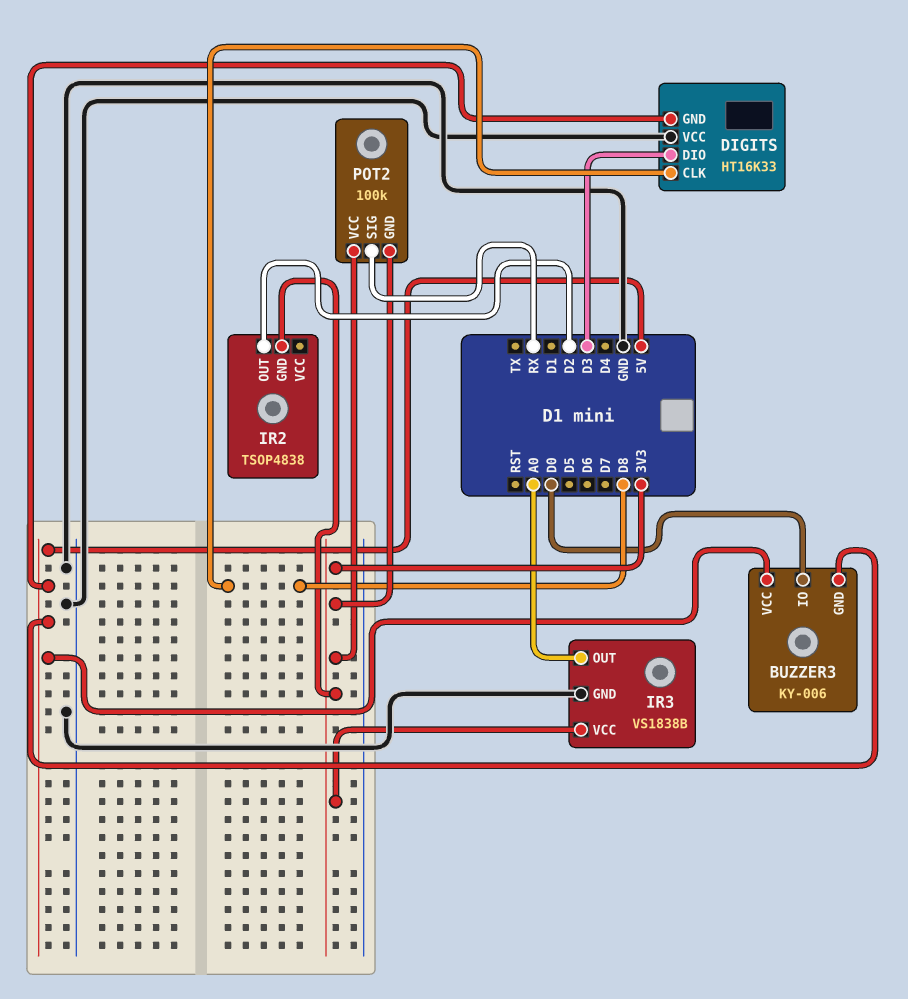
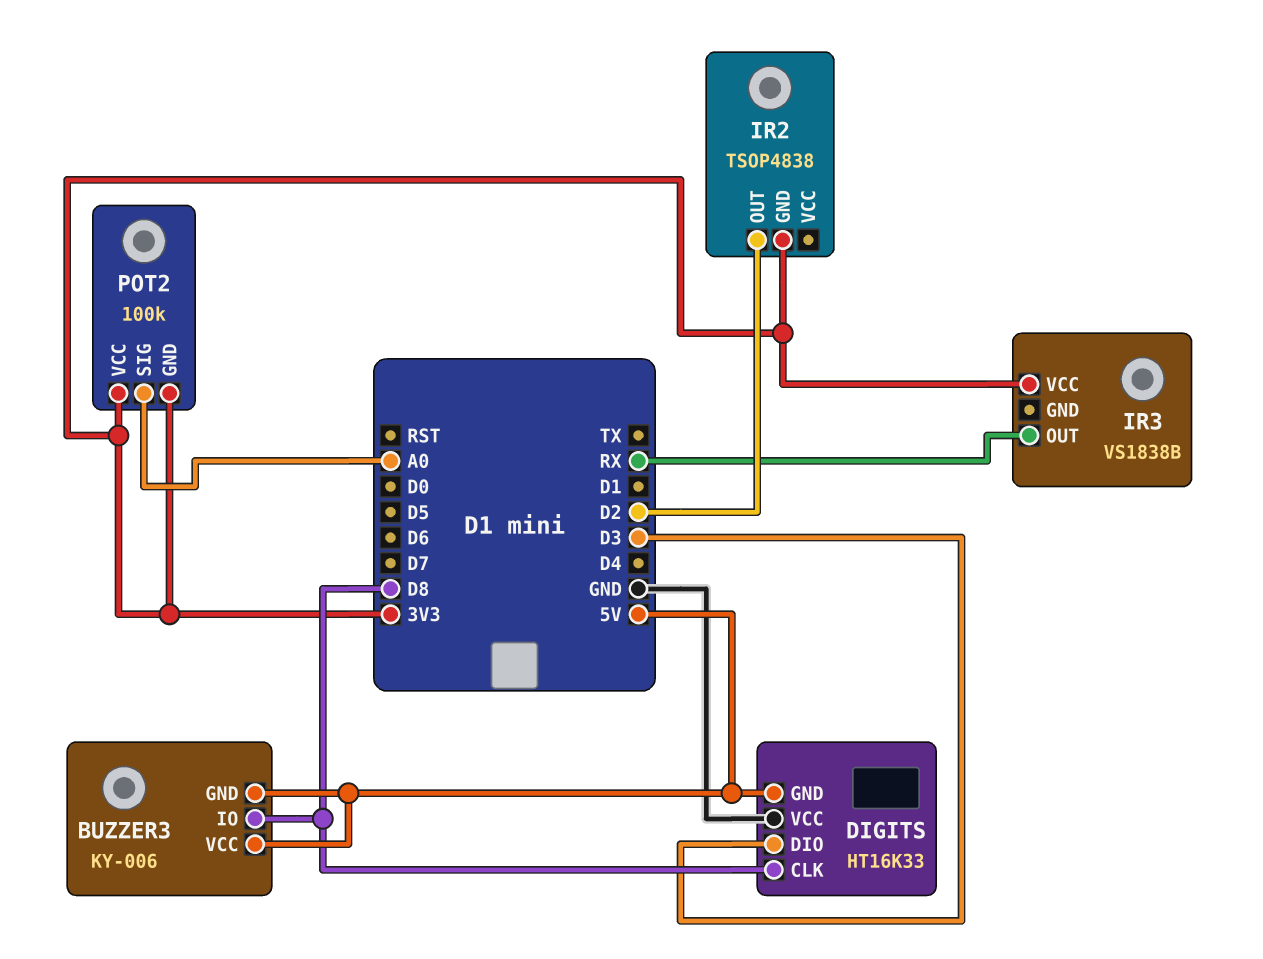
BUZZER3 pin IO: D0 -> D8
IR3 pin GND: GND -> none
IR3 pin OUT: A0 -> RX
POT2 pin SIG: RX -> A0

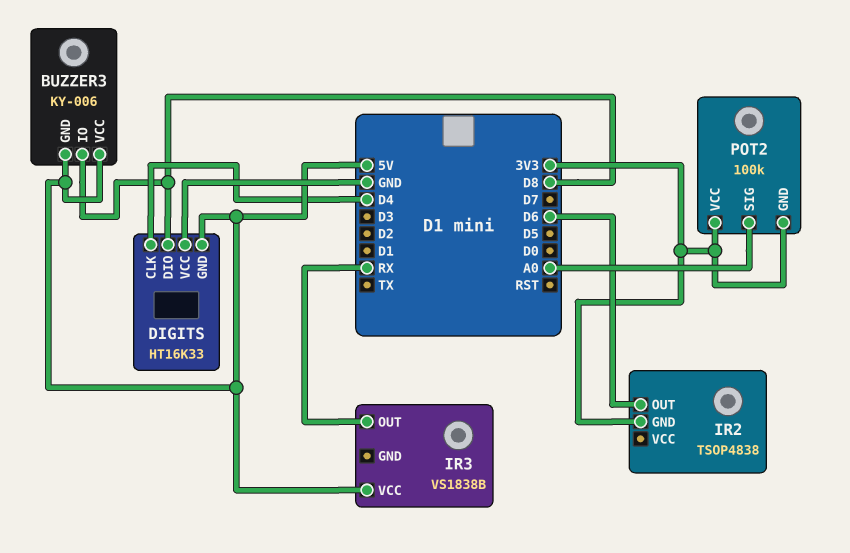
DIGITS pin CLK: D8 -> D4
DIGITS pin DIO: D3 -> D8
IR2 pin OUT: D2 -> D6
IR3 pin VCC: 3V3 -> 5V

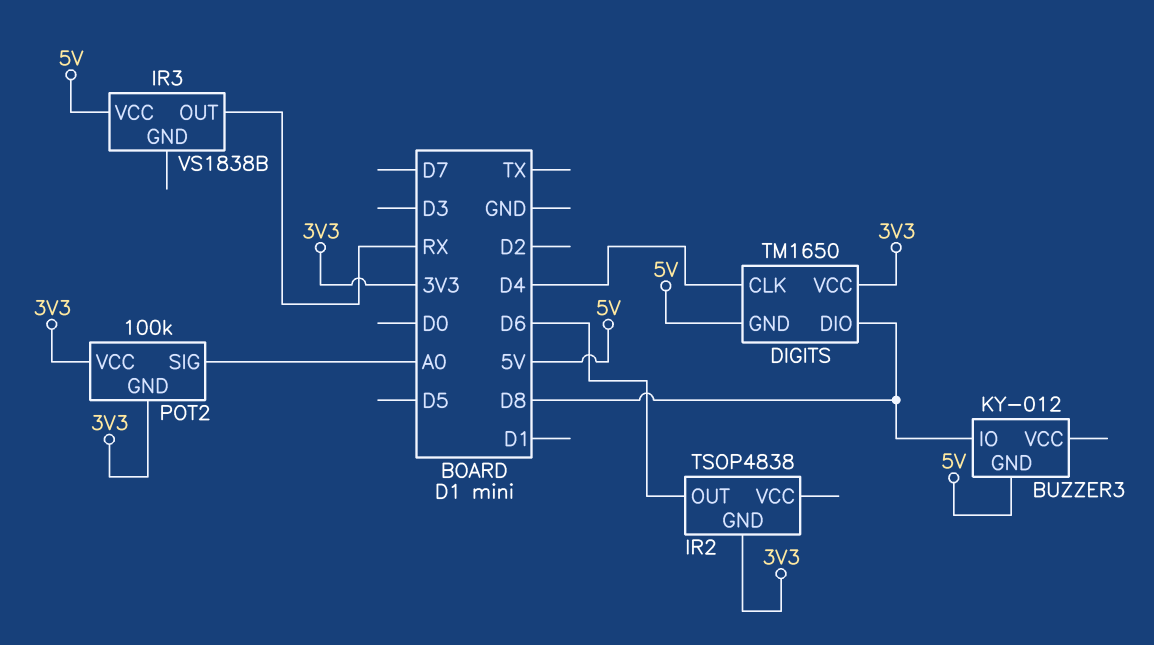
BUZZER3: KY-006 -> KY-012
BUZZER3 pin VCC: 5V -> none
DIGITS: HT16K33 -> TM1650
DIGITS pin VCC: GND -> 3V3

